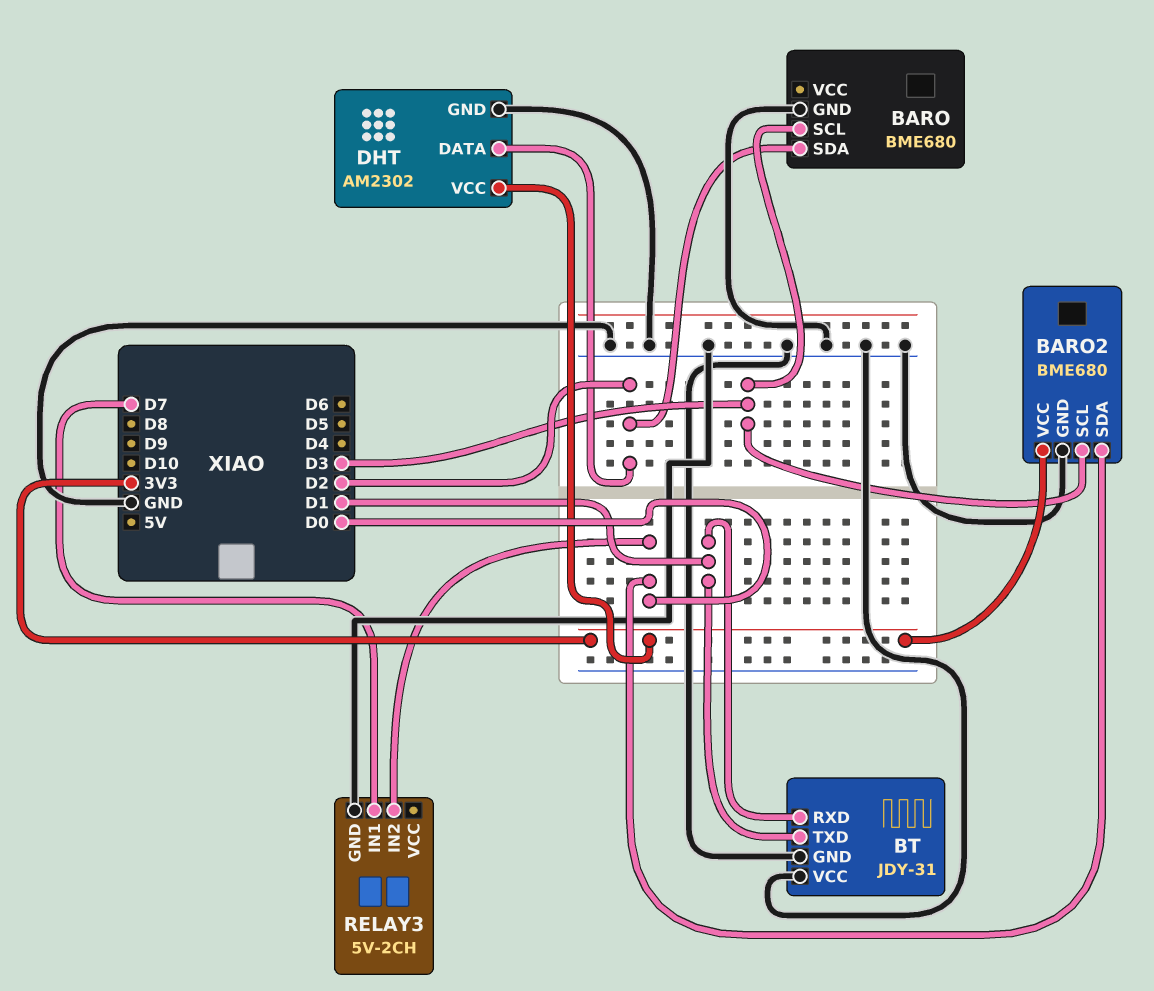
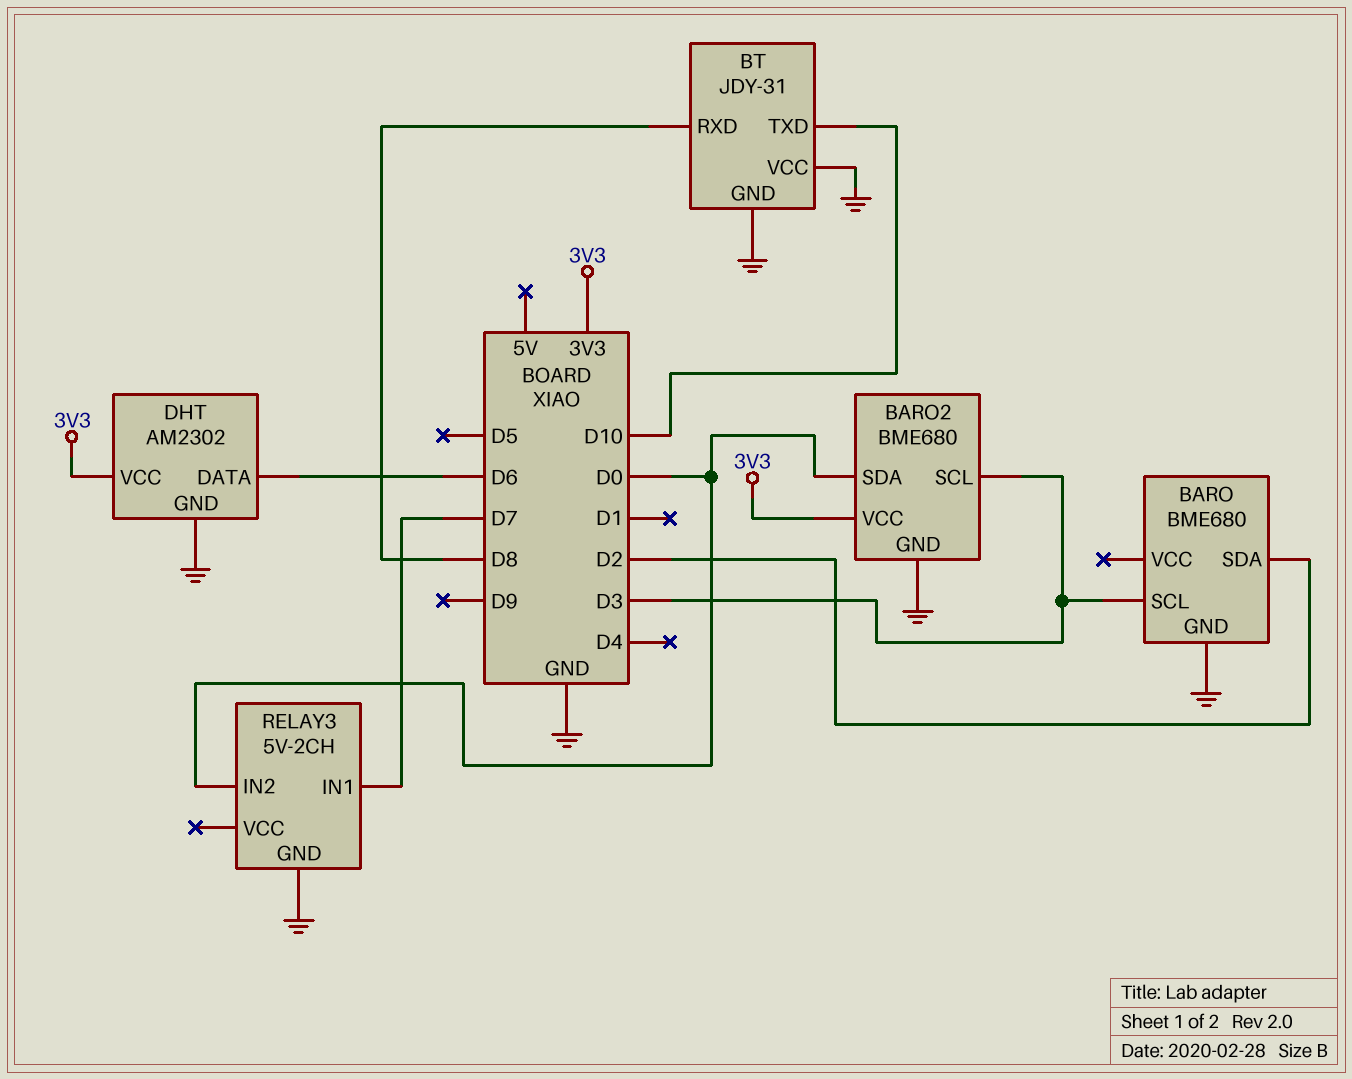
BT pin RXD: D1 -> D8
BT pin TXD: D1 -> D10
DHT pin DATA: D2 -> D6

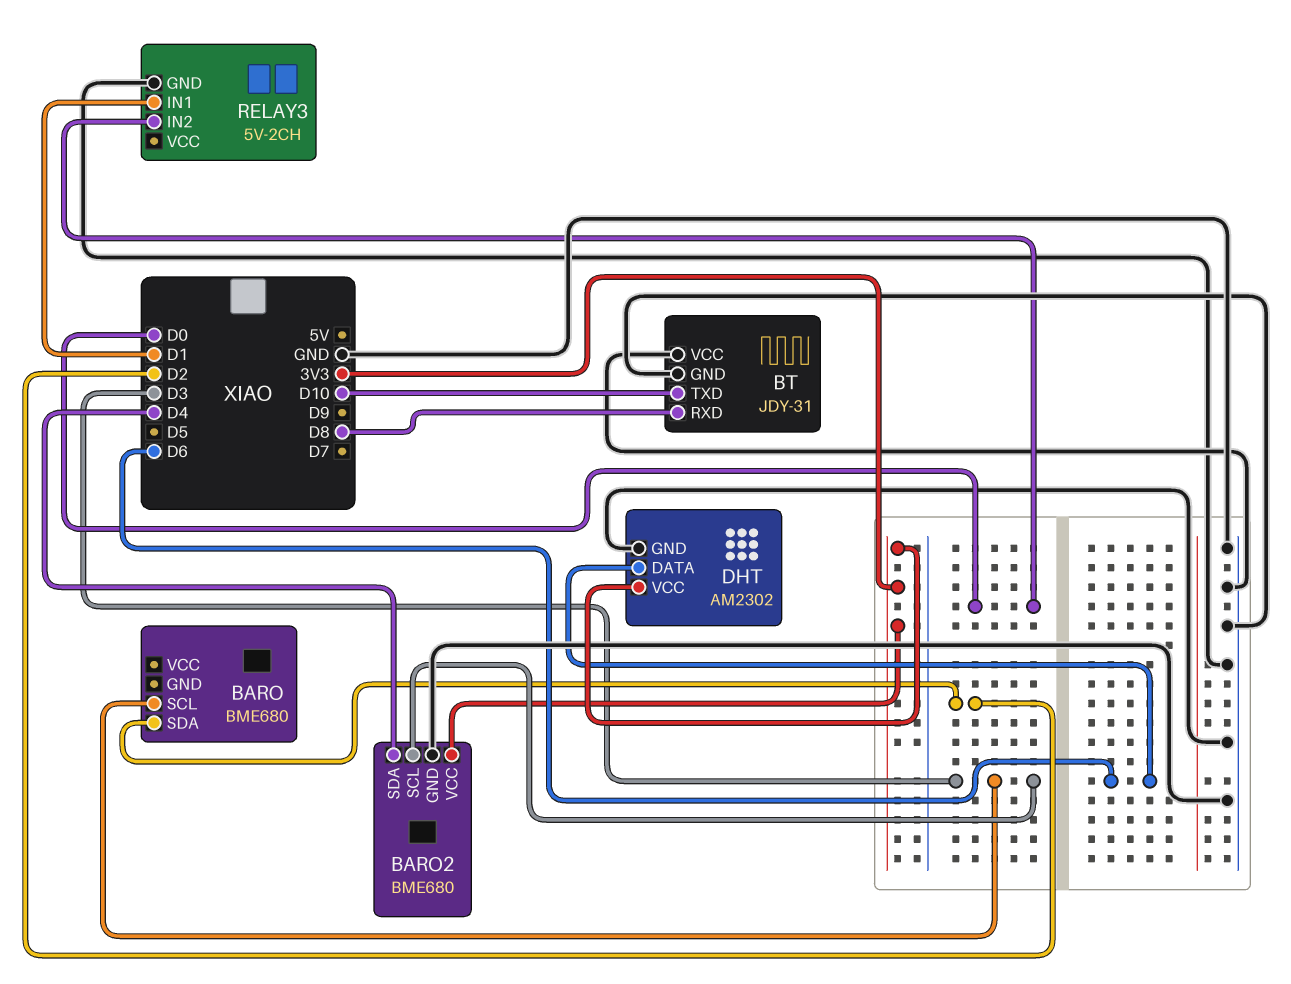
BARO pin GND: GND -> none
BARO2 pin SDA: D0 -> D4
RELAY3 pin IN1: D7 -> D1

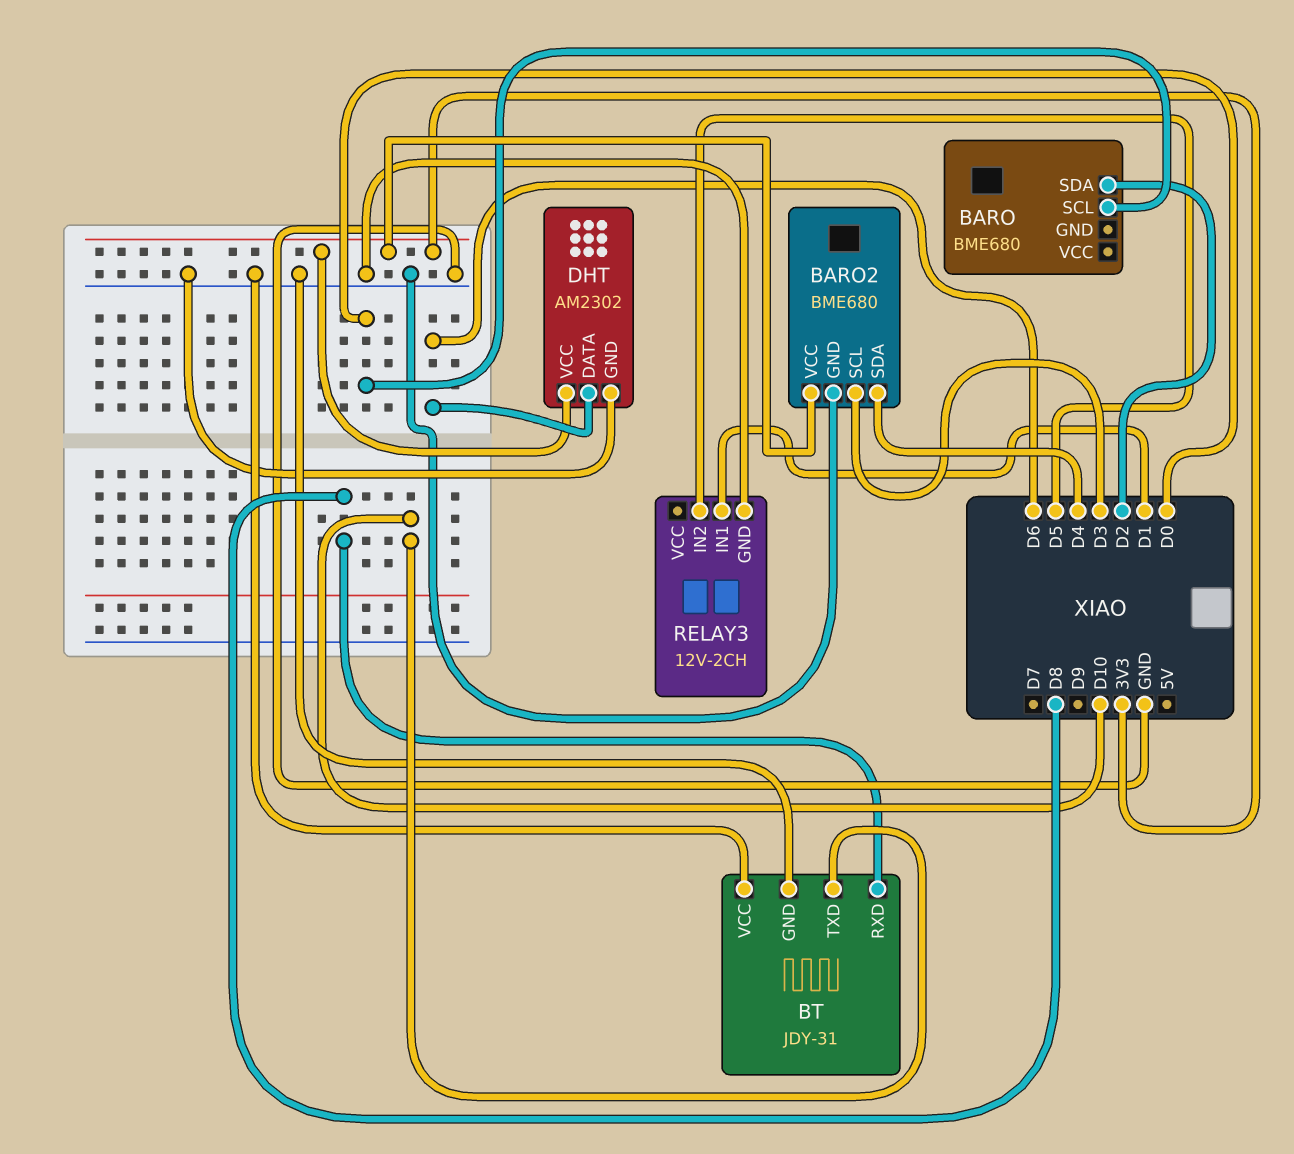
BARO pin SCL: D3 -> D0
RELAY3: 5V-2CH -> 12V-2CH
RELAY3 pin IN2: D0 -> D5

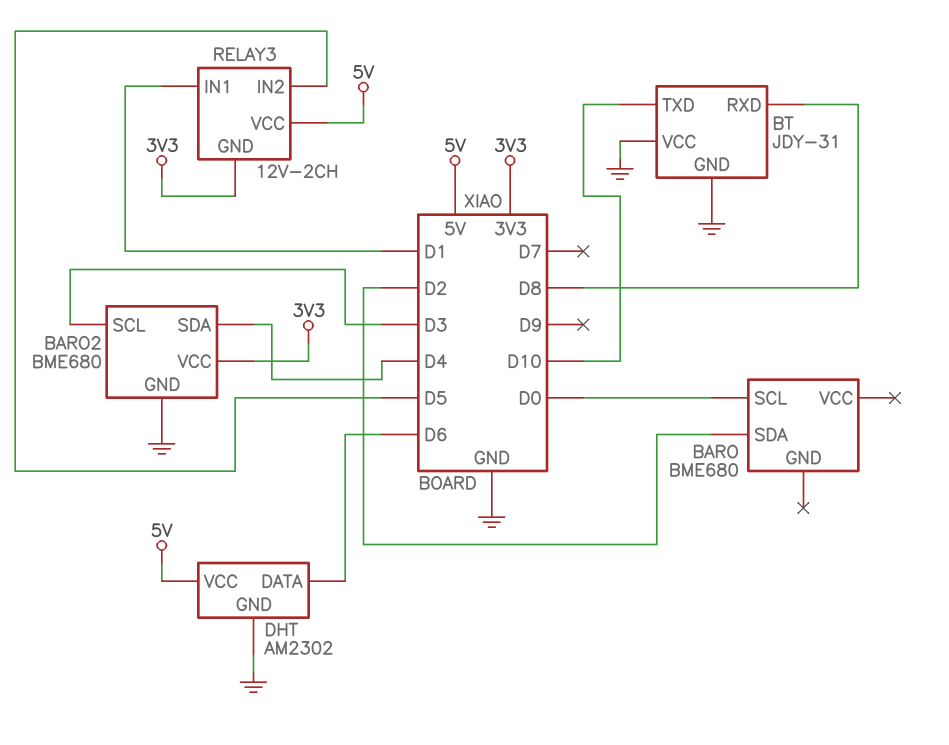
DHT pin VCC: 3V3 -> 5V
RELAY3 pin GND: GND -> 3V3
RELAY3 pin VCC: none -> 5V

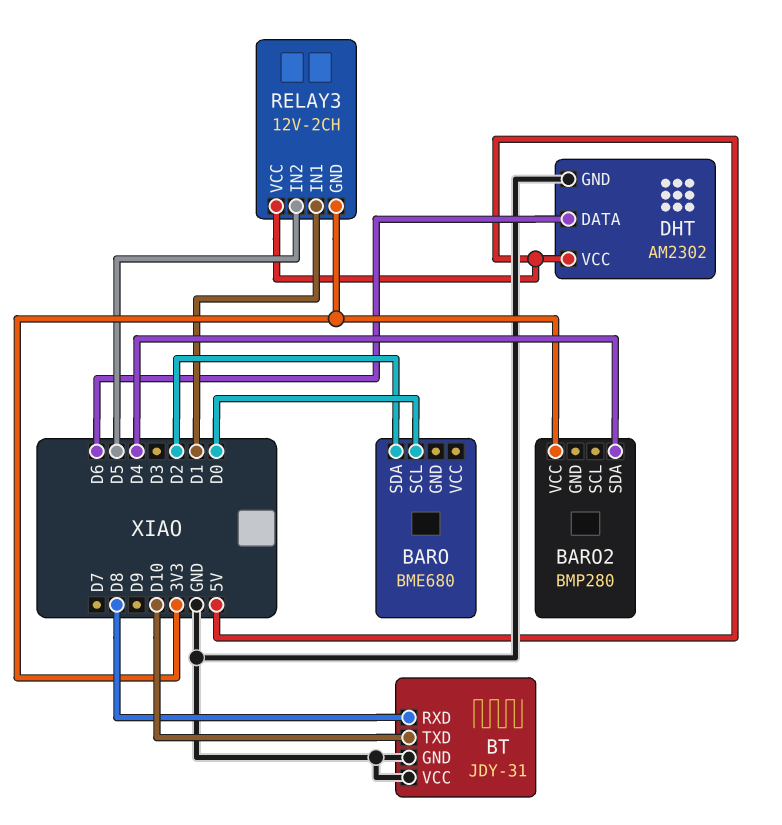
BARO2: BME680 -> BMP280
BARO2 pin GND: GND -> none
BARO2 pin SCL: D3 -> none

